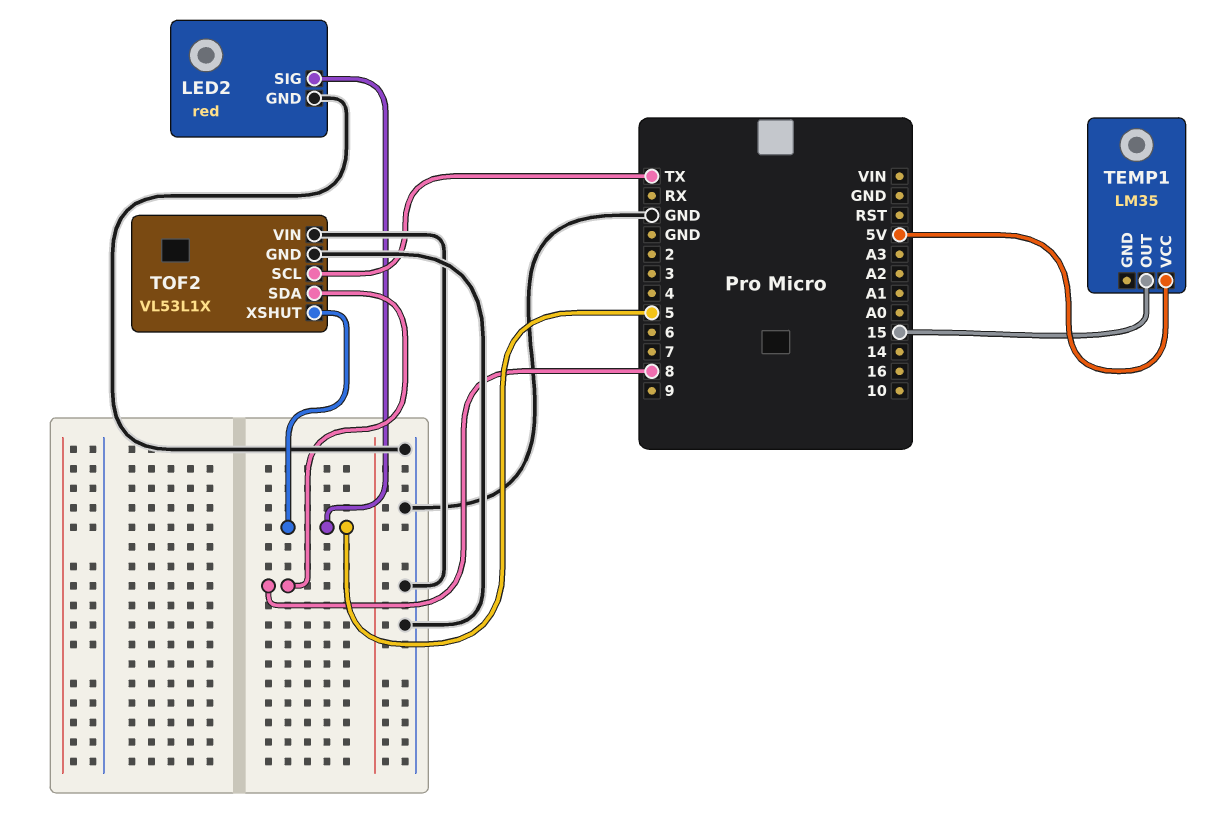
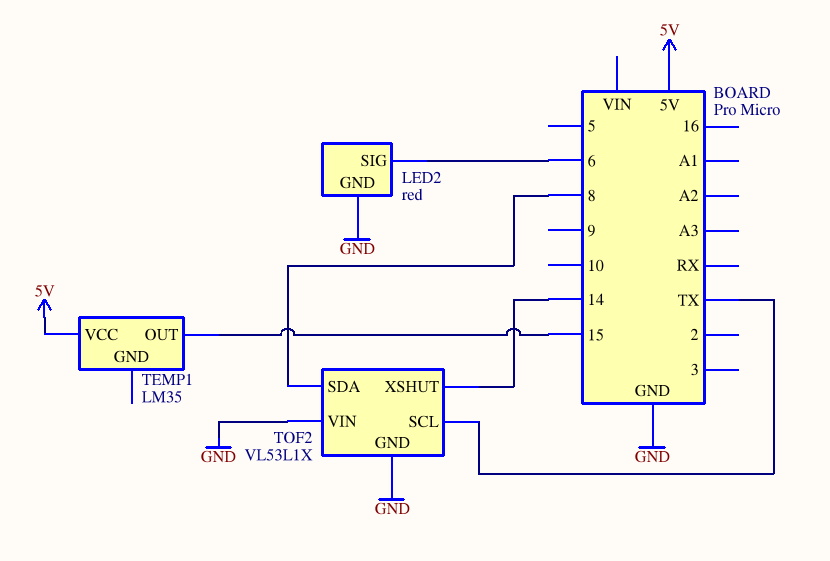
LED2 pin SIG: 5 -> 6
TOF2 pin XSHUT: 5 -> 14

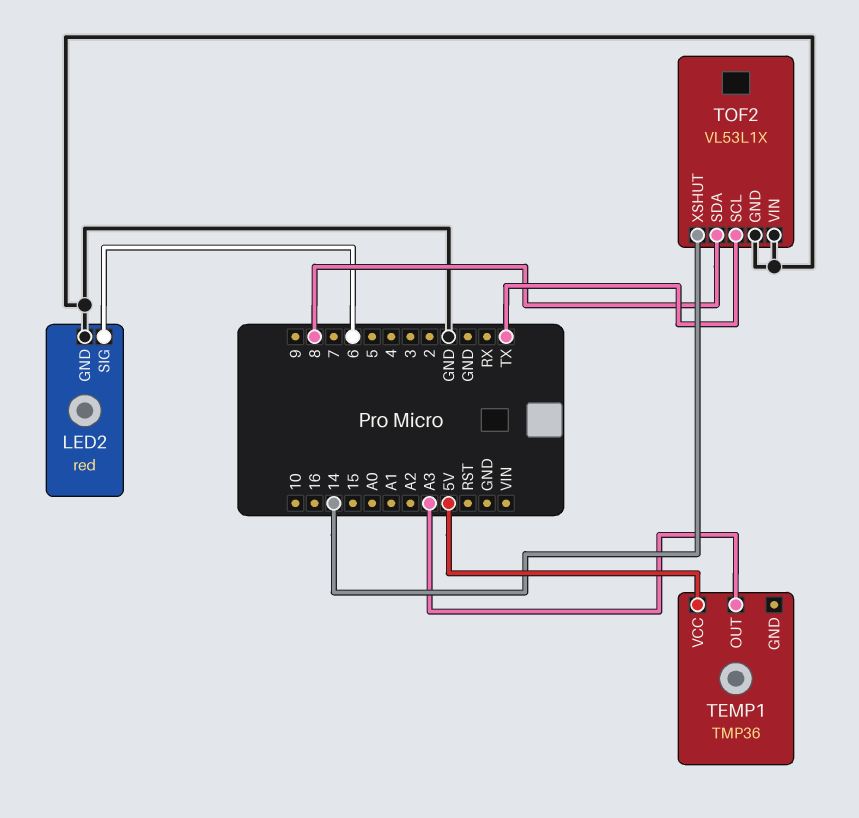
TEMP1: LM35 -> TMP36
TEMP1 pin OUT: 15 -> A3

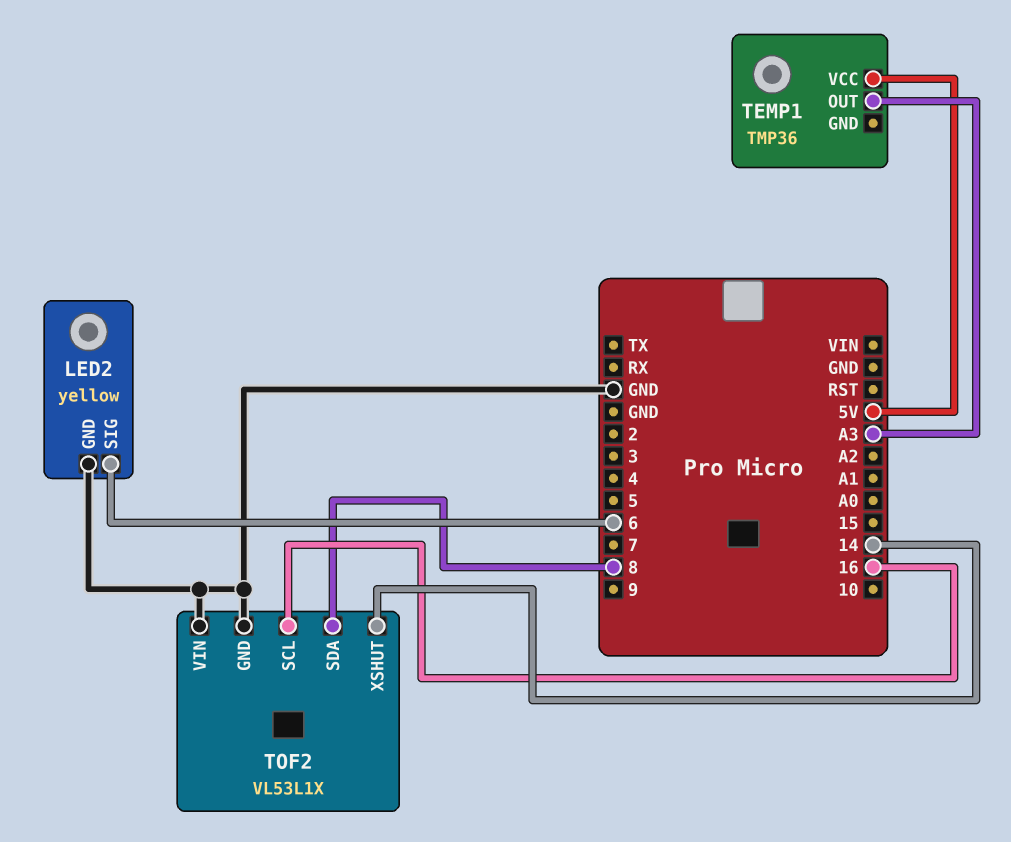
LED2: red -> yellow
TOF2 pin SCL: TX -> 16

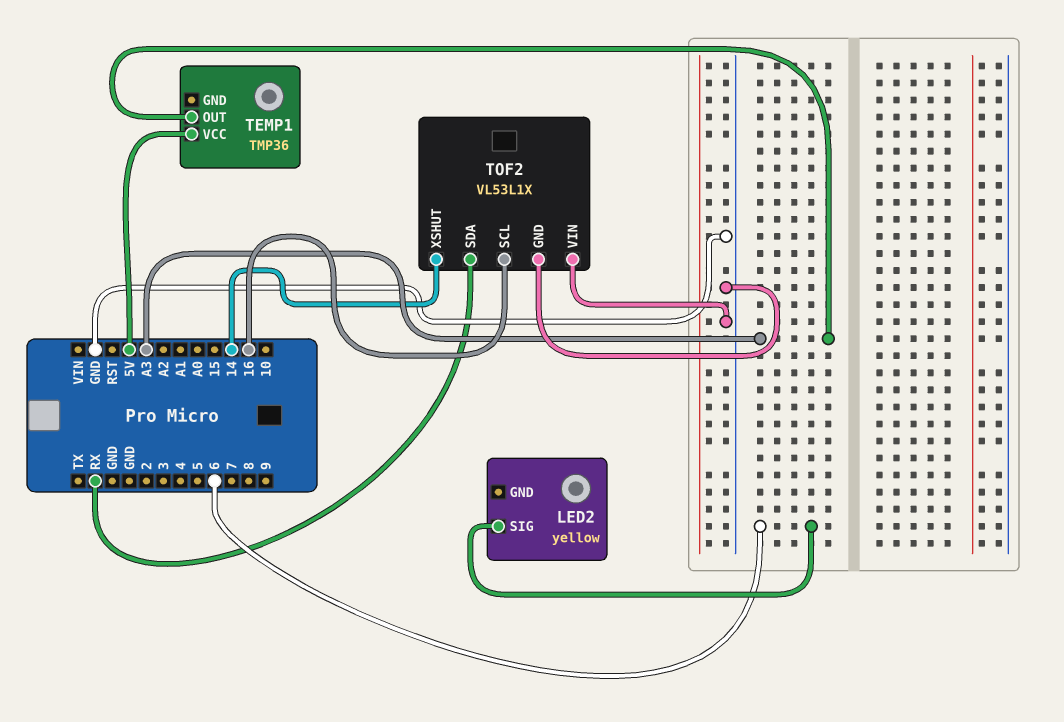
LED2 pin GND: GND -> none
TOF2 pin SDA: 8 -> RX

